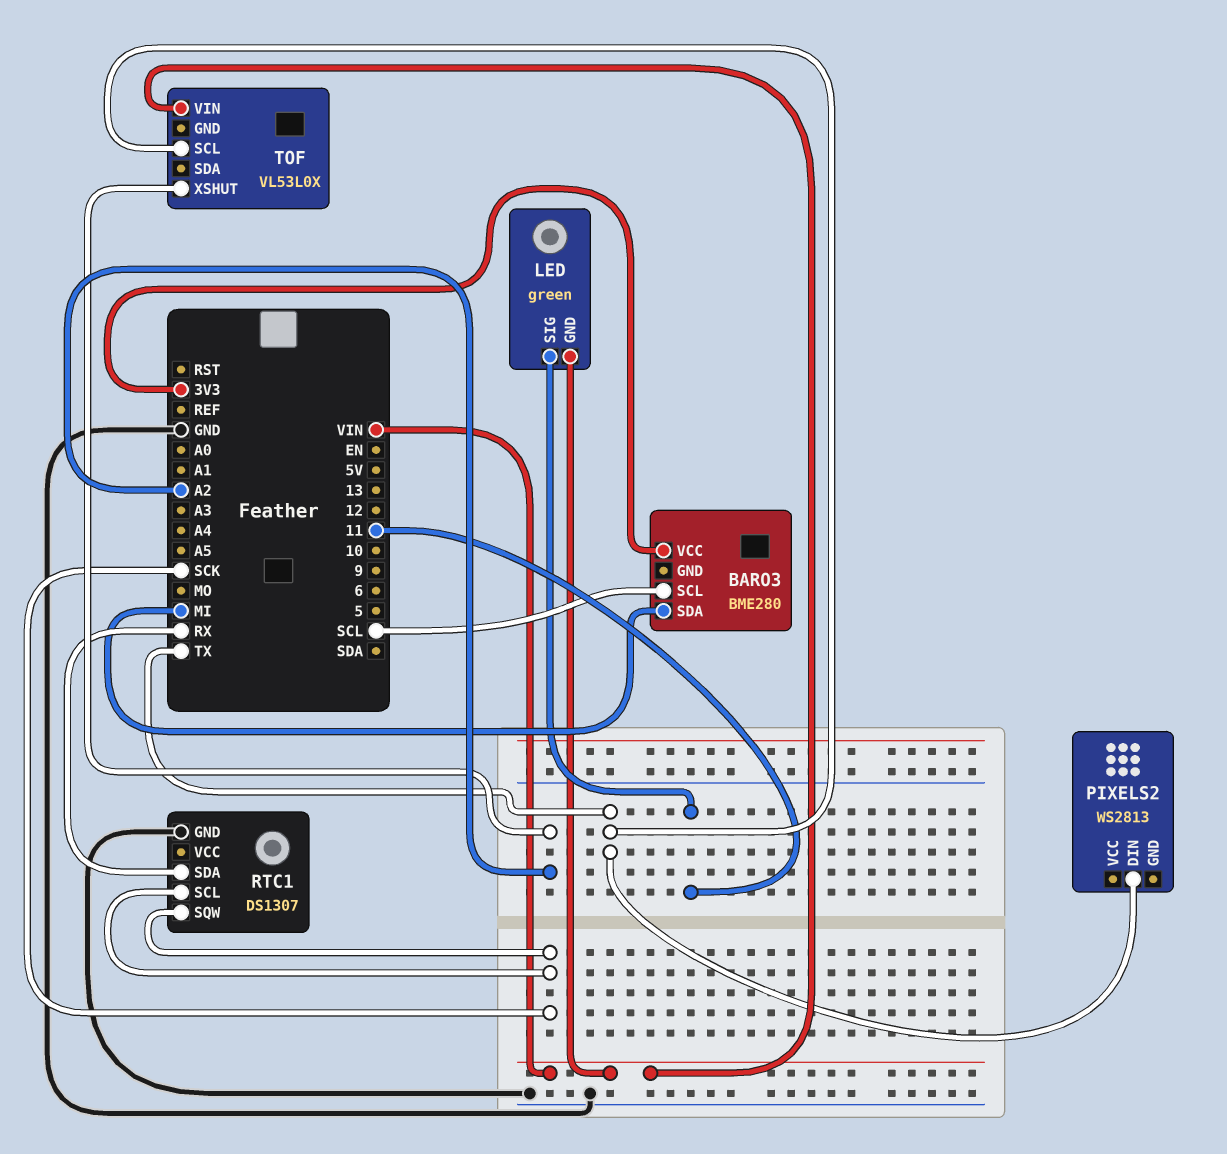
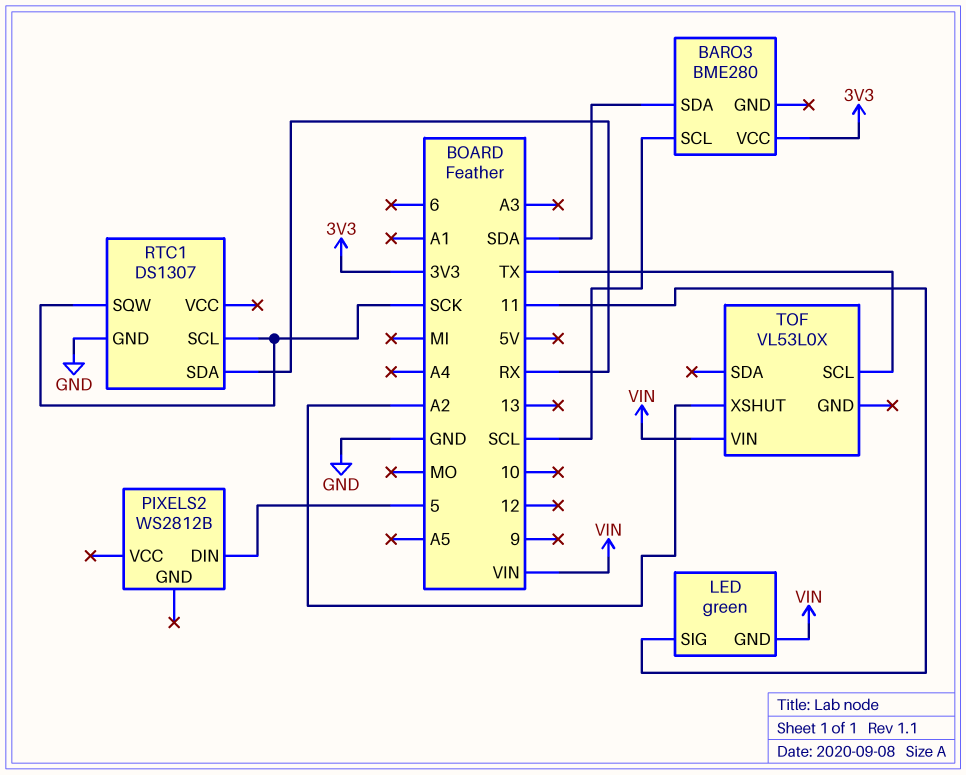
BARO3 pin SDA: MI -> SDA
PIXELS2: WS2813 -> WS2812B
PIXELS2 pin DIN: TX -> 5

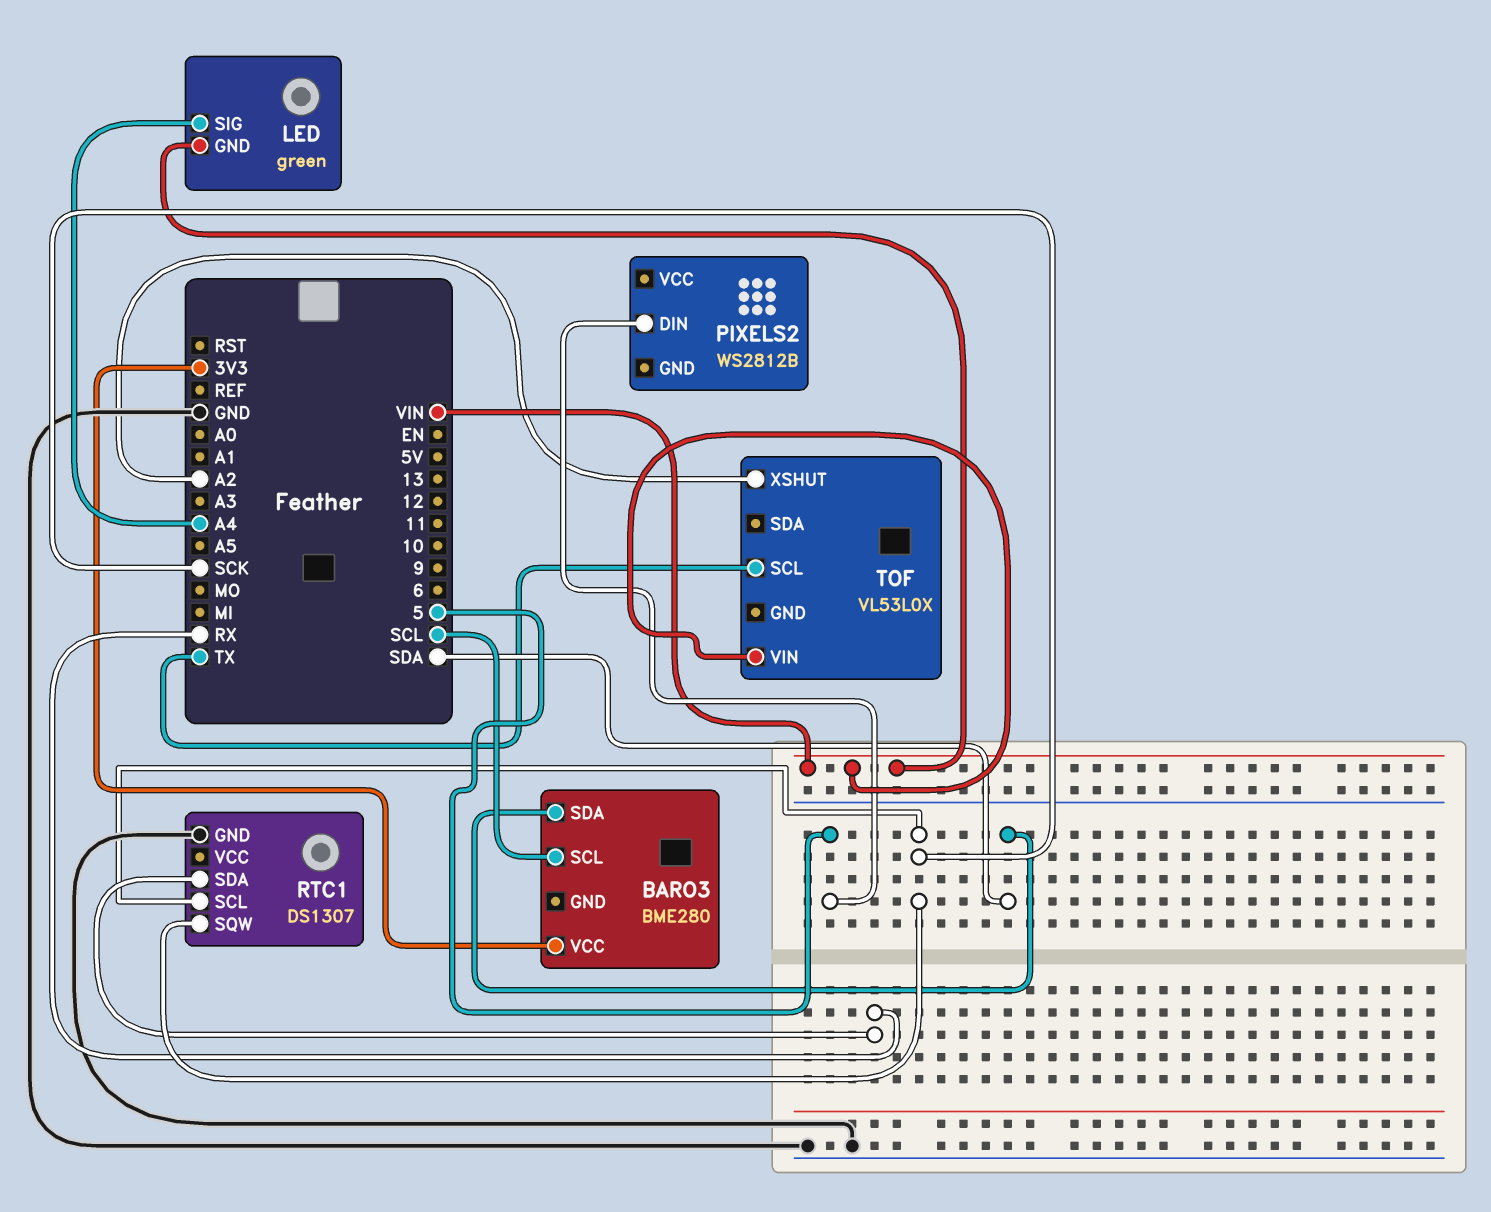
LED pin SIG: 11 -> A4

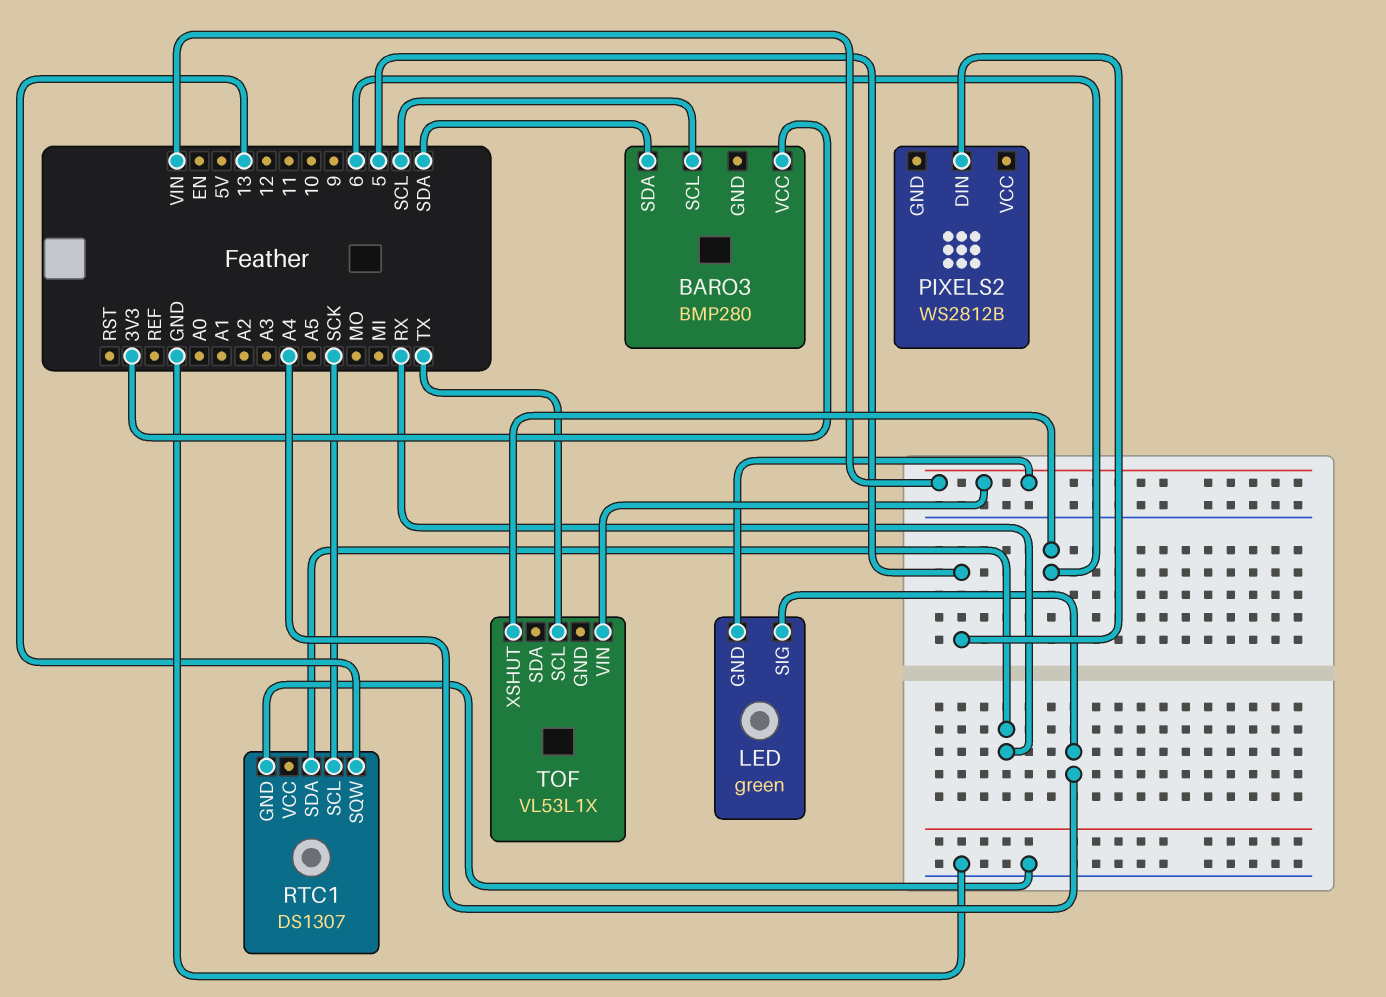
BARO3: BME280 -> BMP280
RTC1 pin SQW: SCK -> 13
TOF: VL53L0X -> VL53L1X
TOF pin XSHUT: A2 -> 6

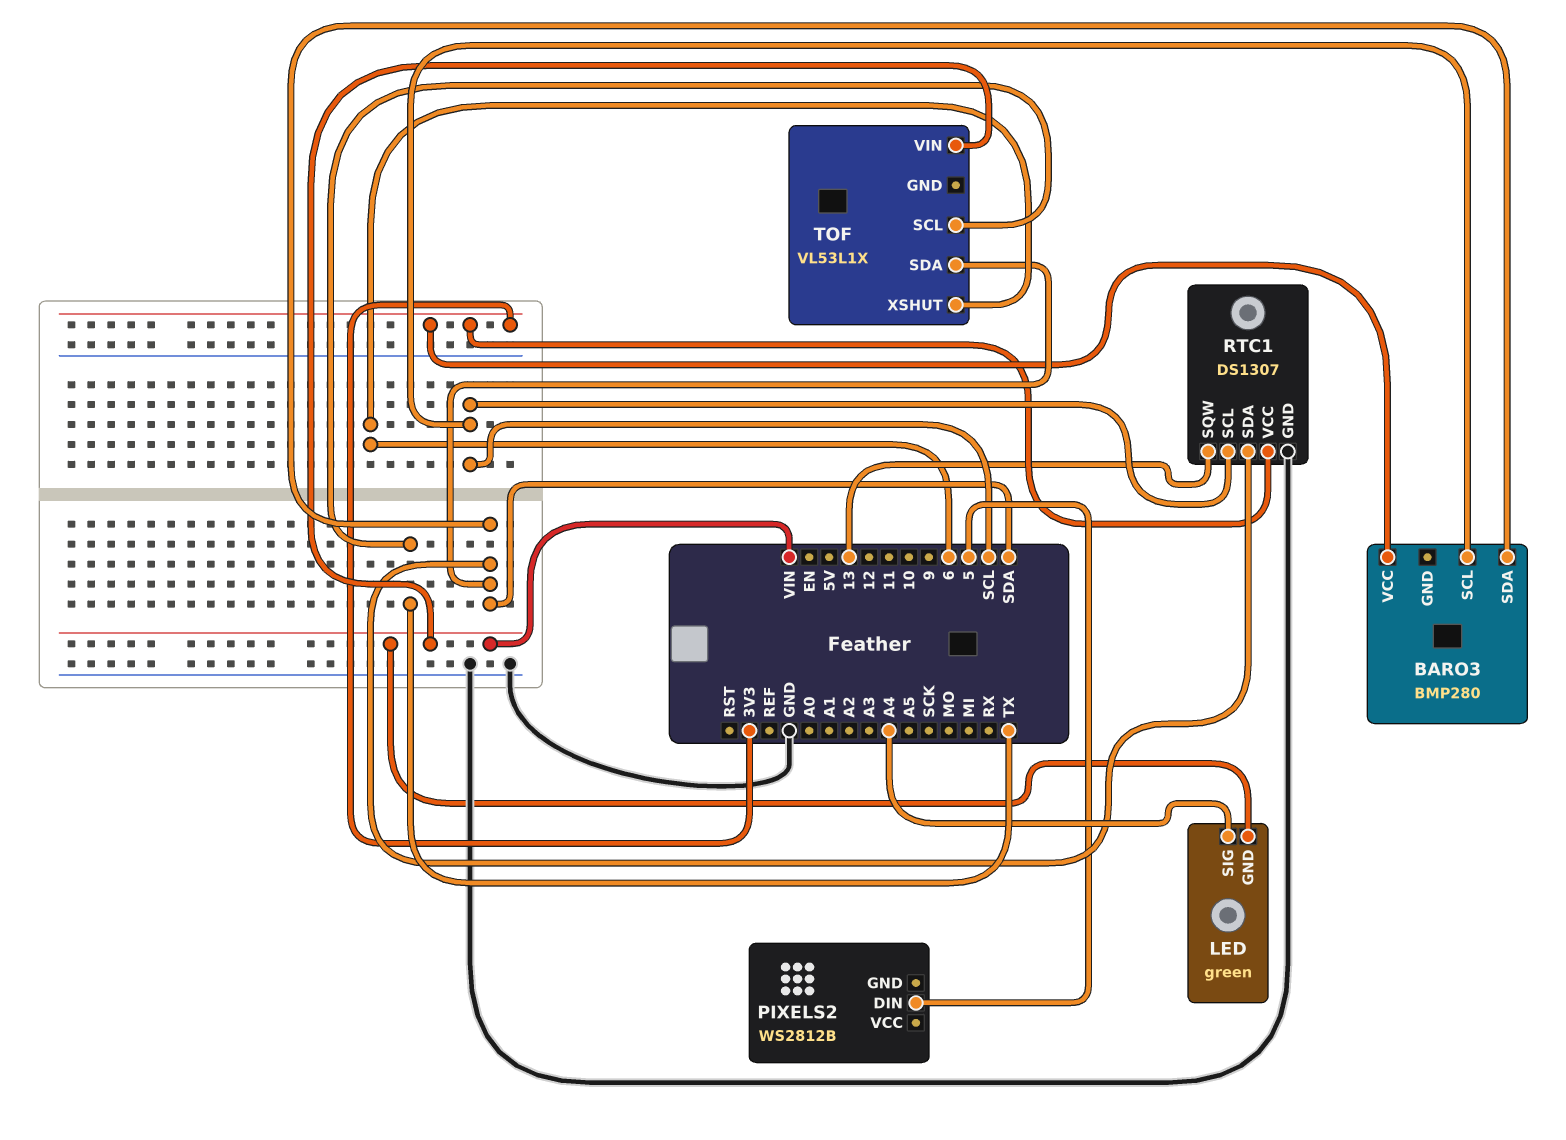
RTC1 pin SCL: SCK -> SCL
RTC1 pin SDA: RX -> SDA
RTC1 pin VCC: none -> 3V3
TOF pin SDA: none -> SDA

